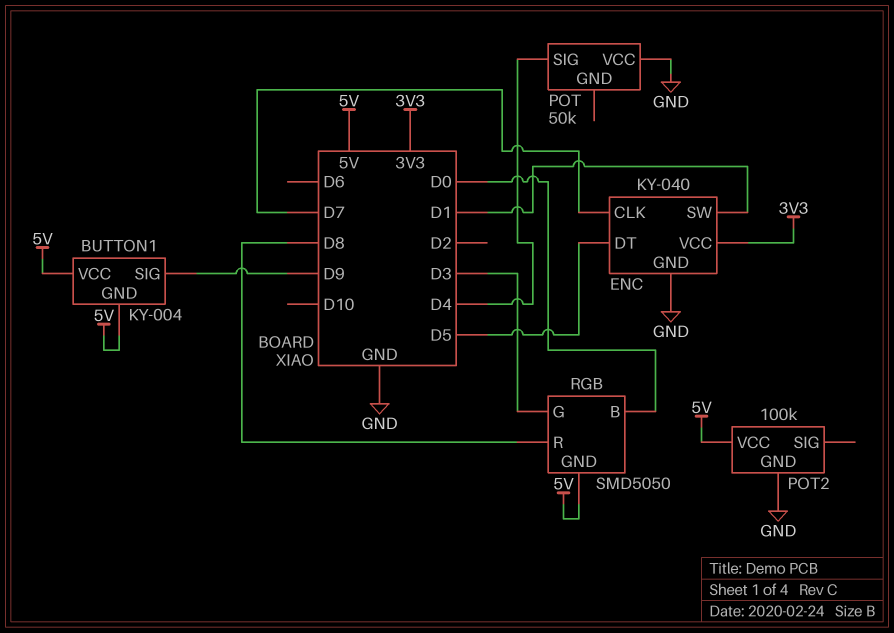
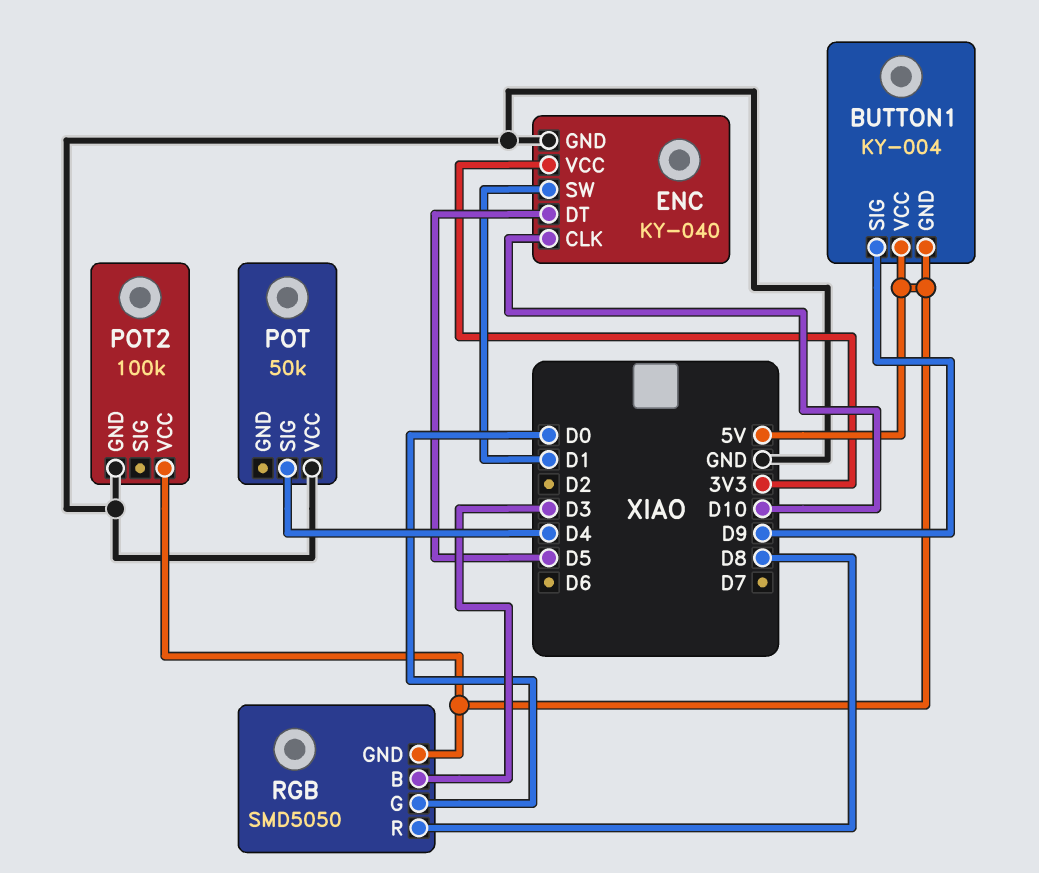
ENC pin CLK: D7 -> D10
RGB pin B: D0 -> D3
RGB pin G: D3 -> D0

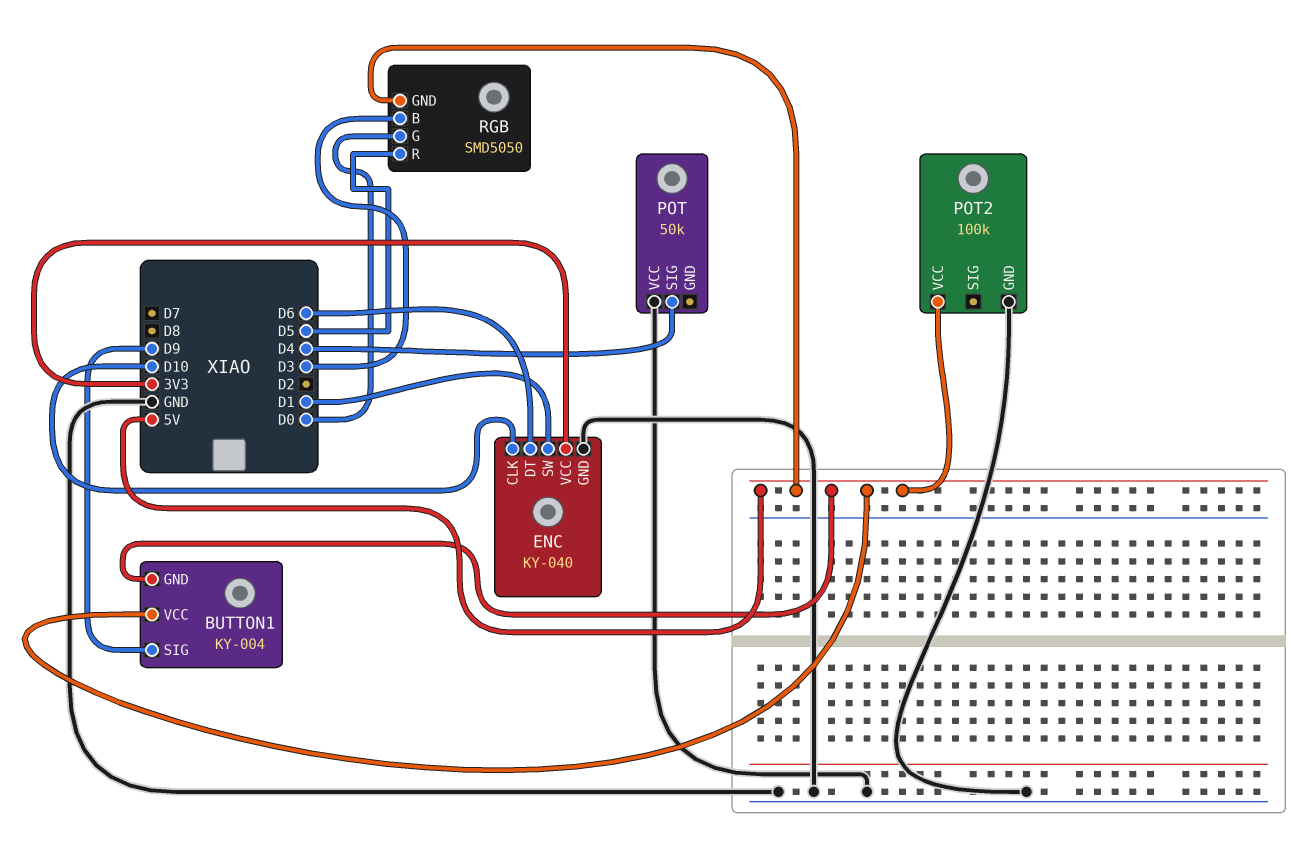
ENC pin DT: D5 -> D6
RGB pin R: D8 -> D5

